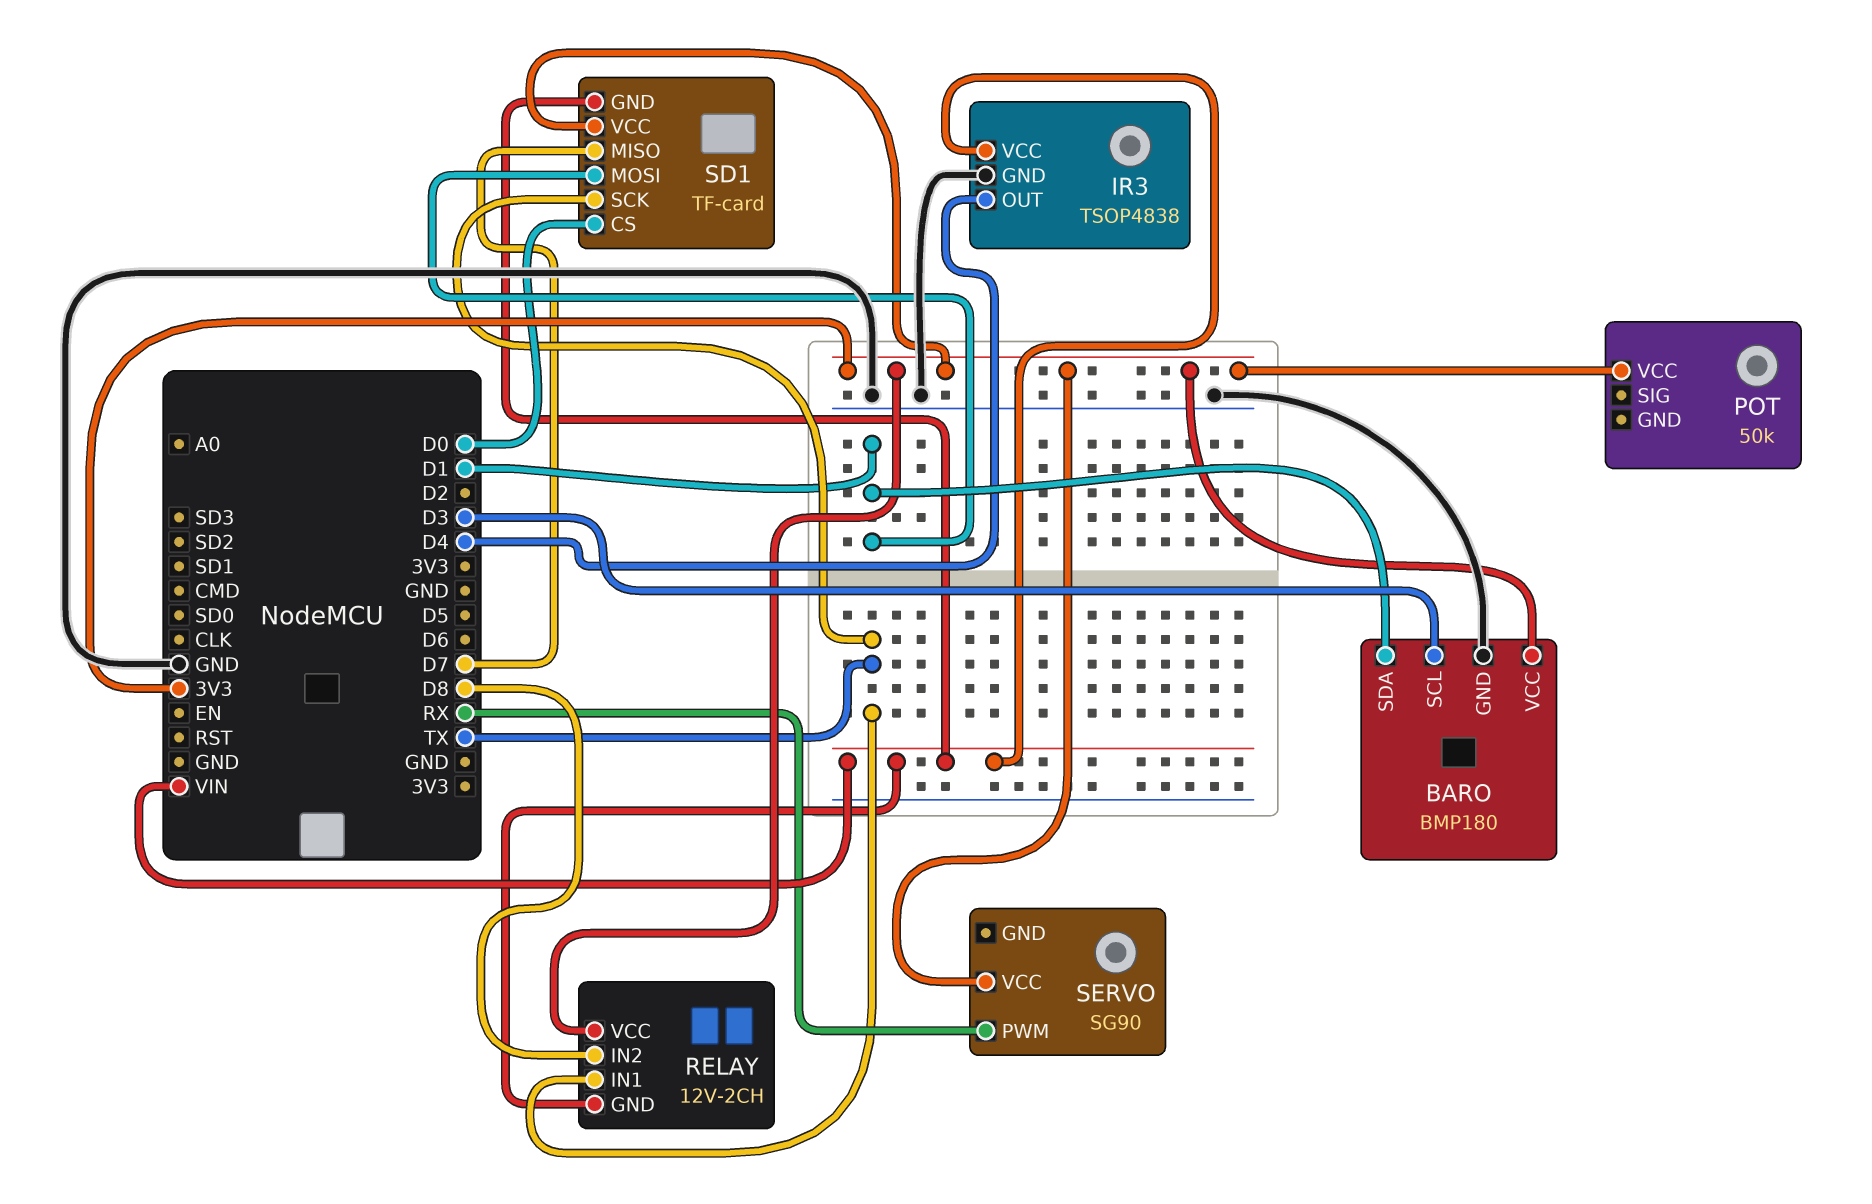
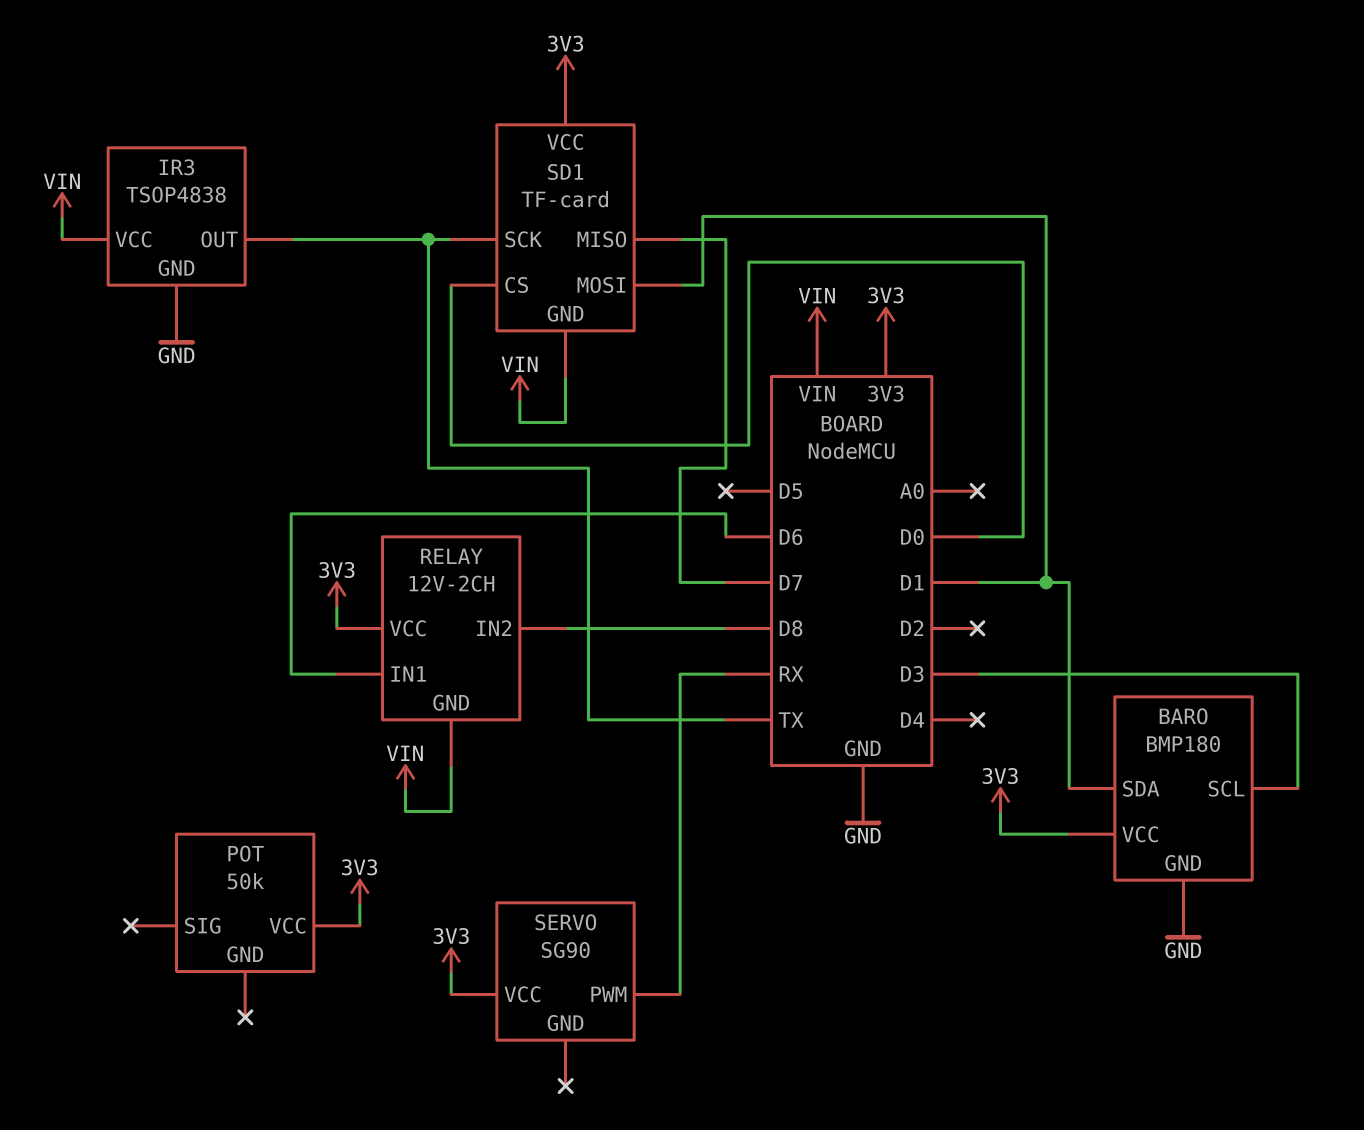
IR3 pin OUT: D4 -> TX
RELAY pin IN1: TX -> D6

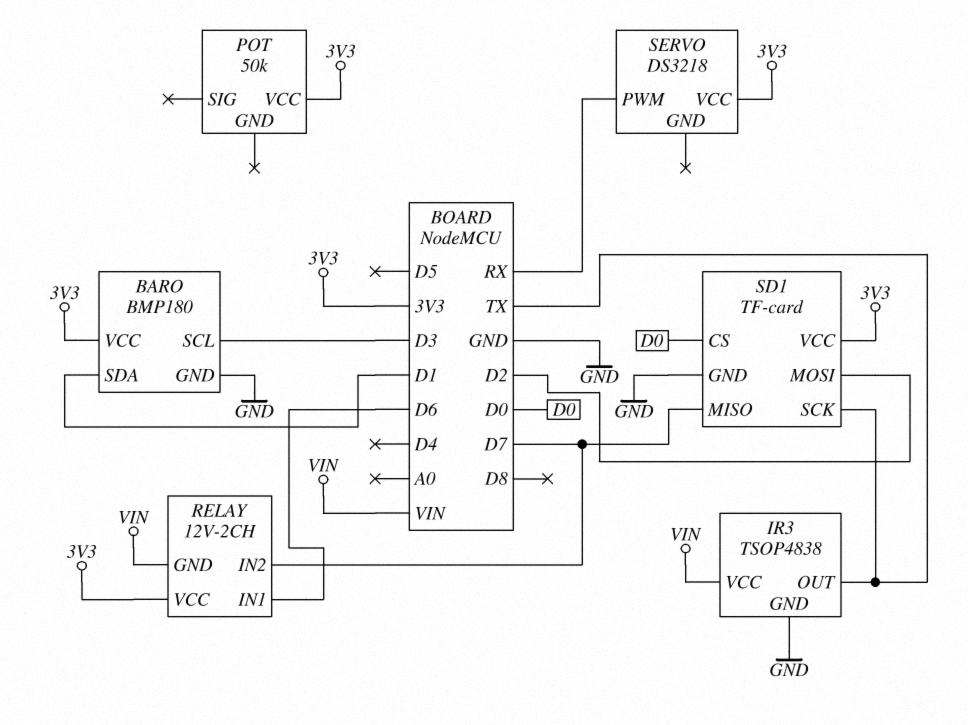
RELAY pin IN2: D8 -> D7
SD1 pin GND: VIN -> GND
SD1 pin MOSI: D1 -> D2
SERVO: SG90 -> DS3218

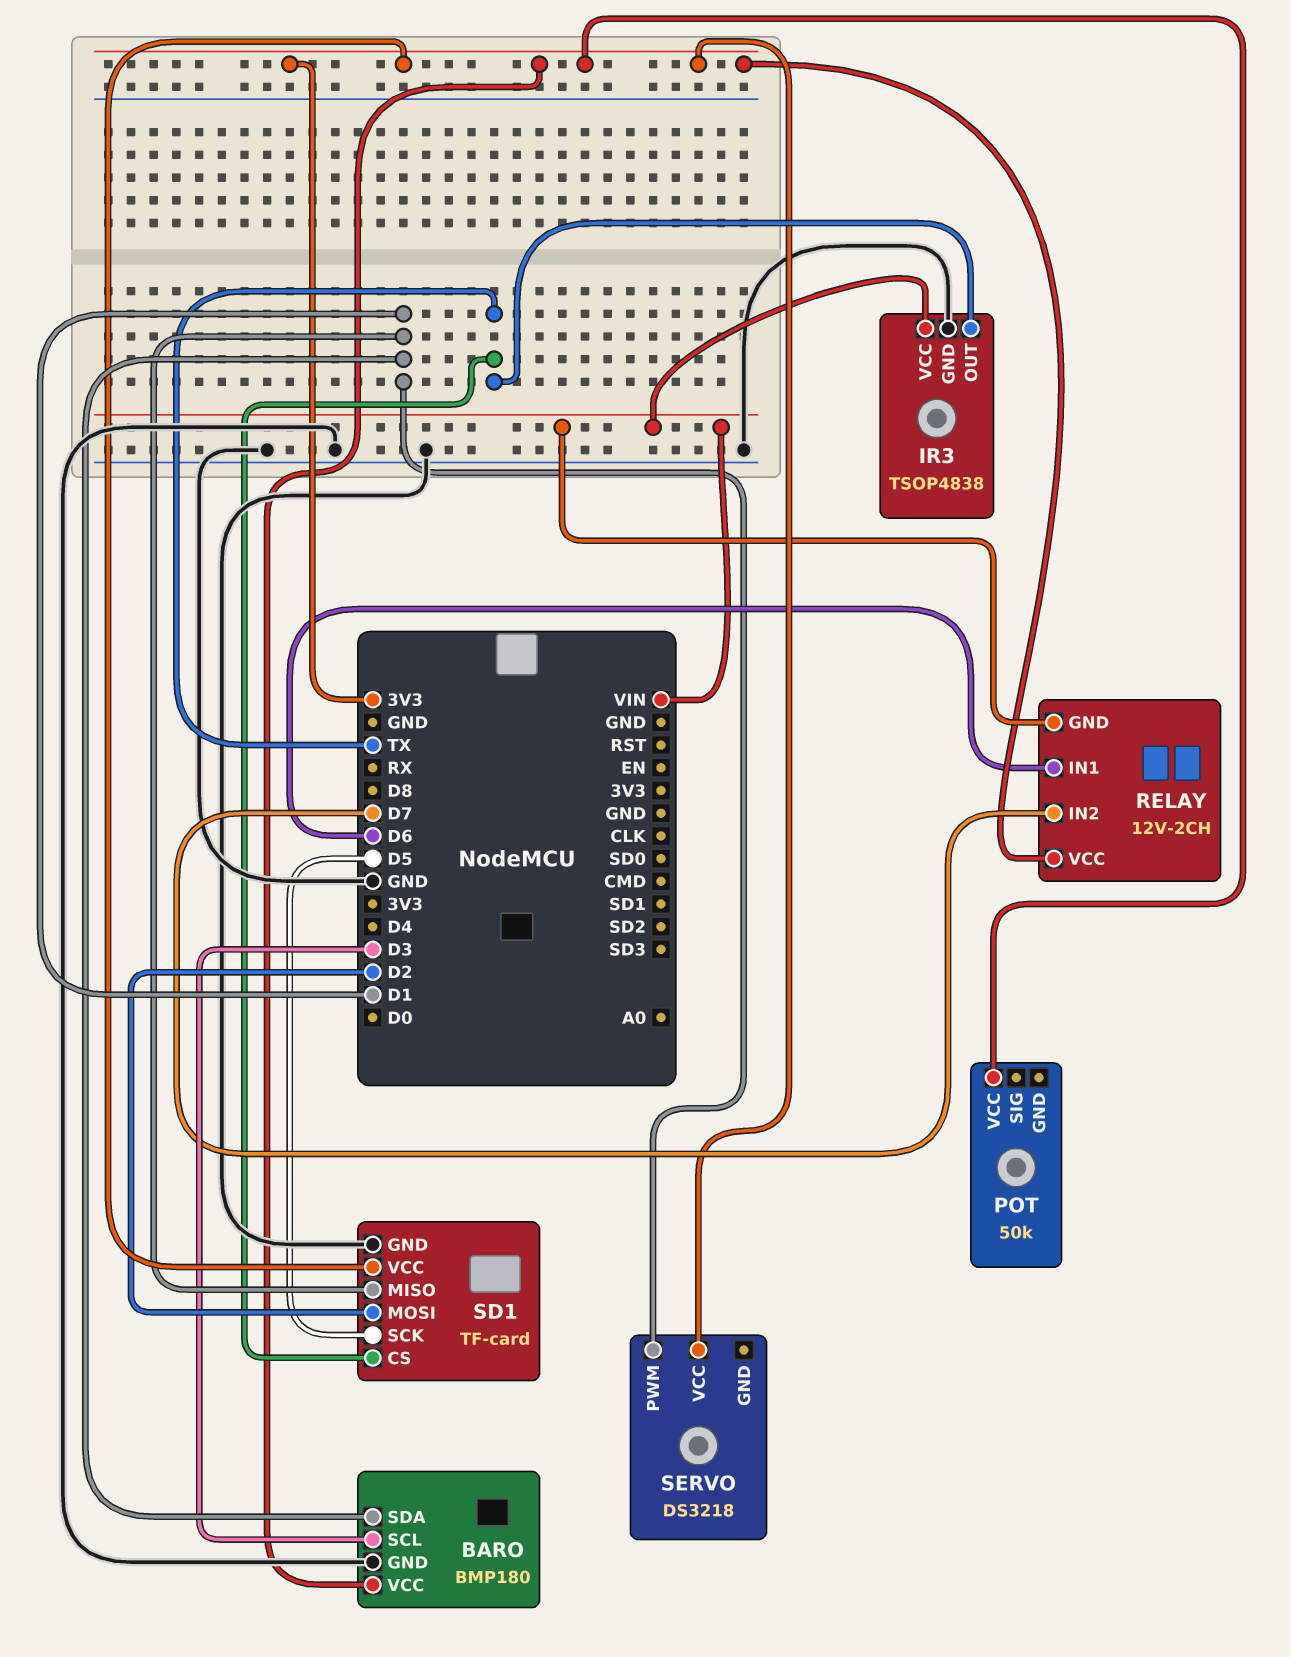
SD1 pin CS: D0 -> TX
SD1 pin MISO: D7 -> D1
SD1 pin SCK: TX -> D5
SERVO pin PWM: RX -> D1

